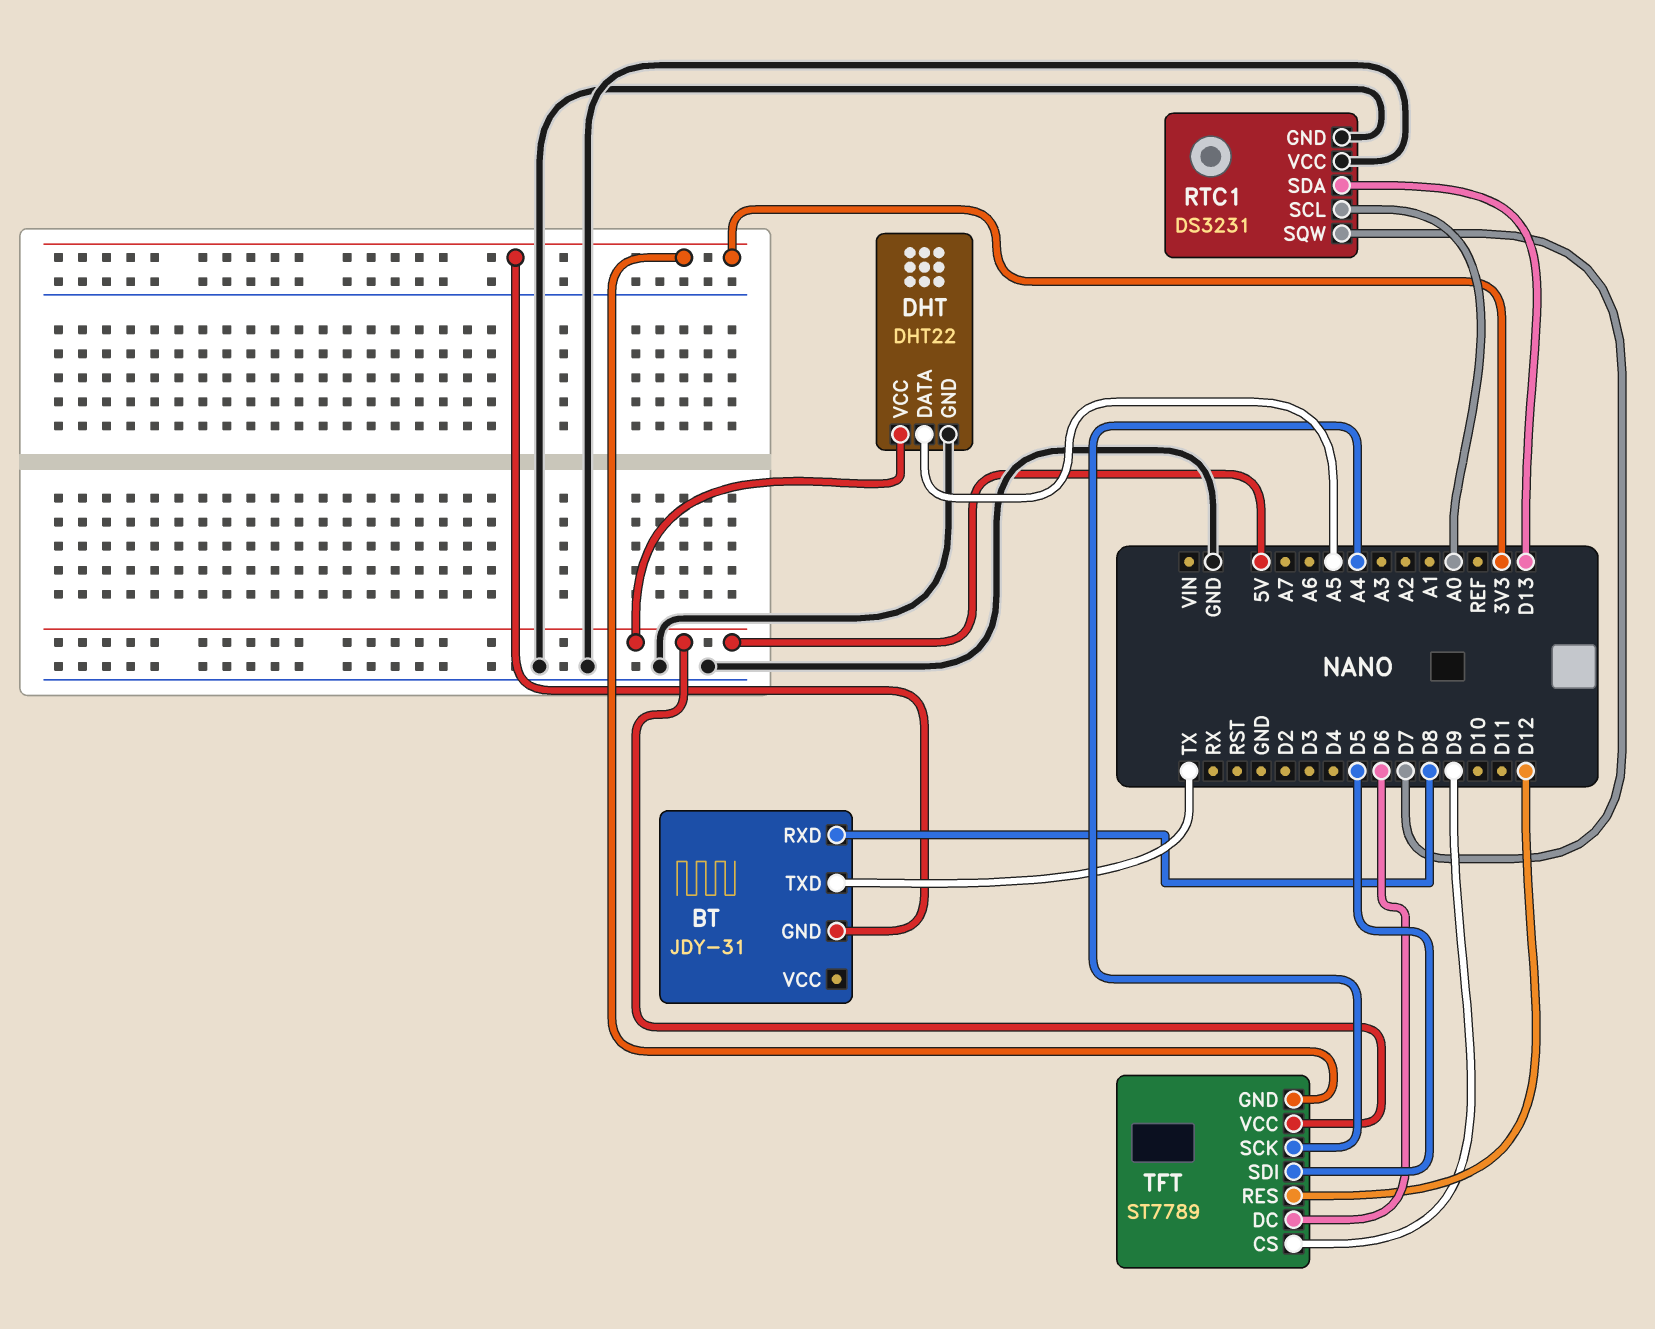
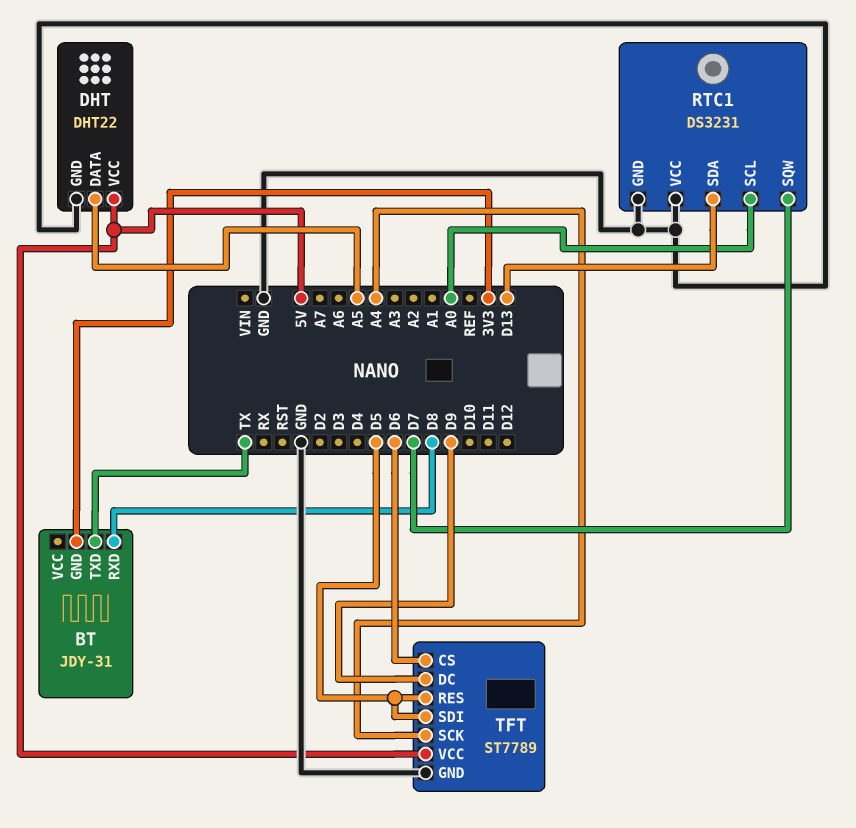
TFT pin CS: D9 -> D6
TFT pin DC: D6 -> D9
TFT pin GND: 3V3 -> GND
TFT pin RES: D12 -> D5

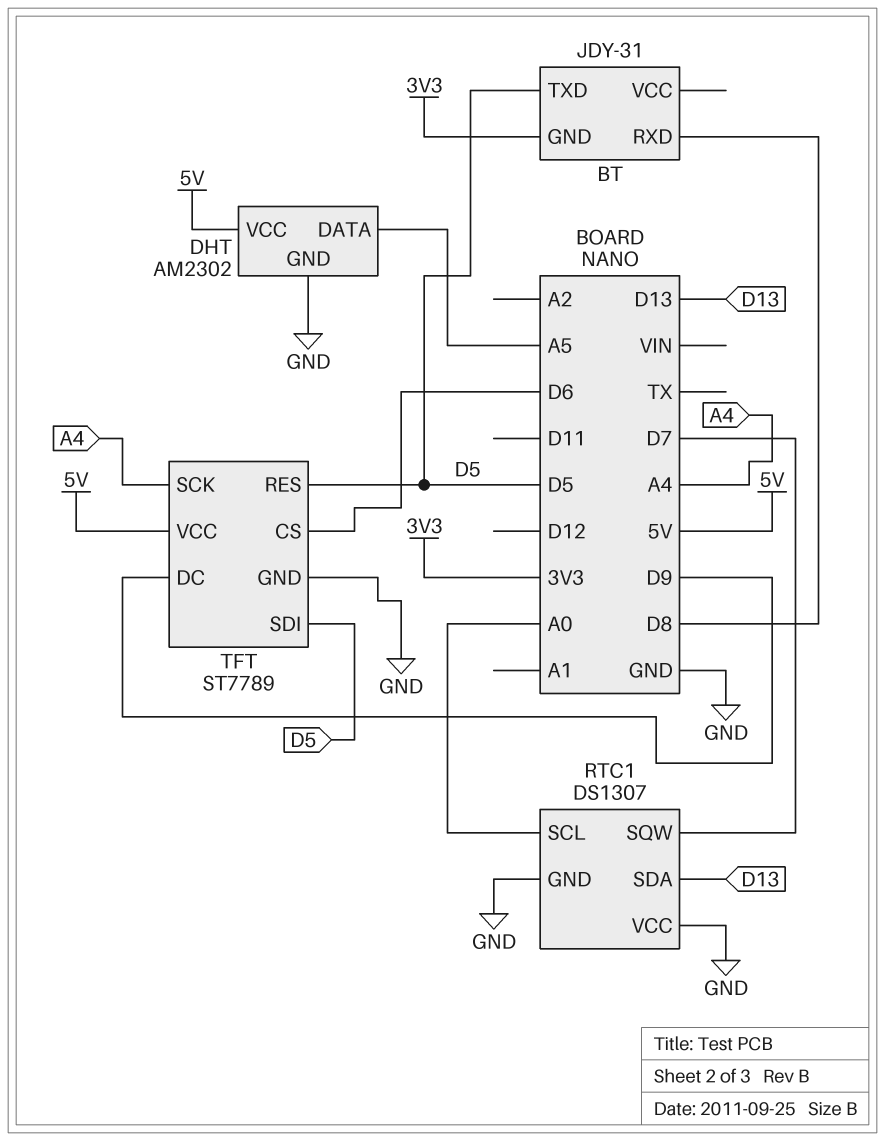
BT pin TXD: TX -> D5
DHT: DHT22 -> AM2302
RTC1: DS3231 -> DS1307

